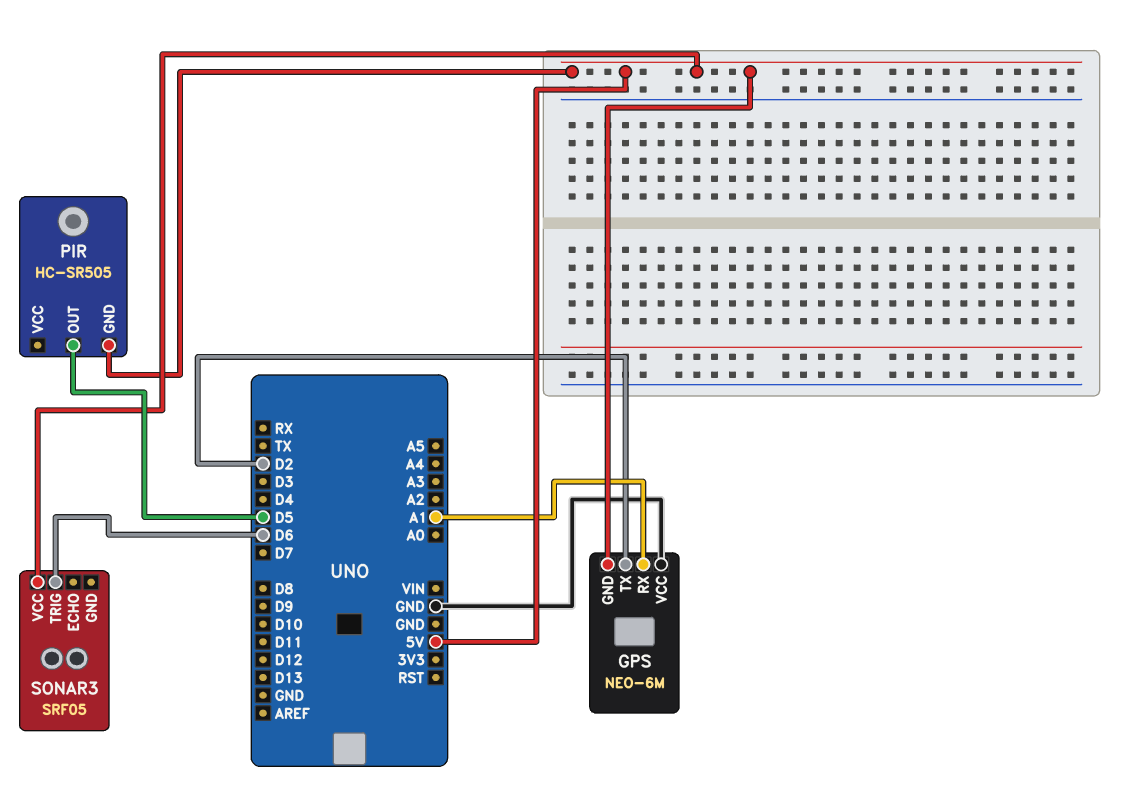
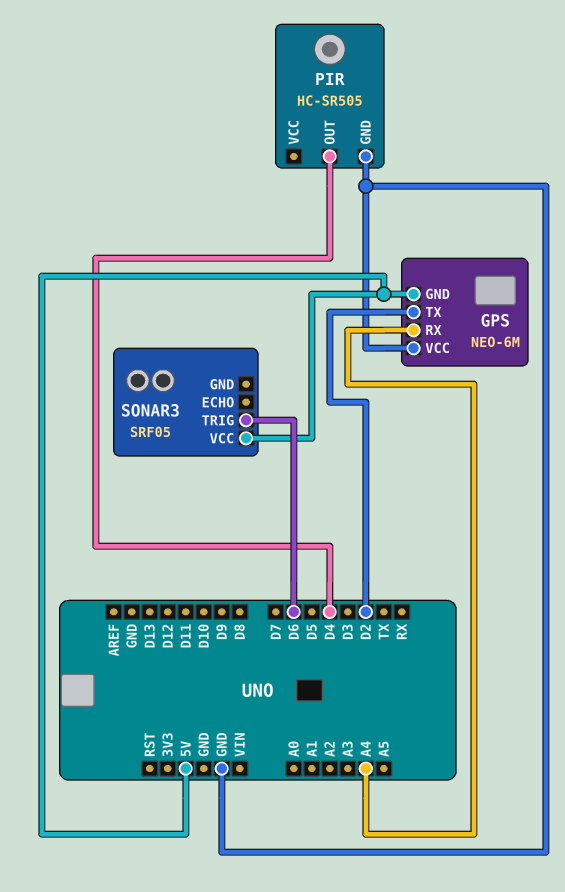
GPS pin RX: A1 -> A4
PIR pin GND: 5V -> GND
PIR pin OUT: D5 -> D4

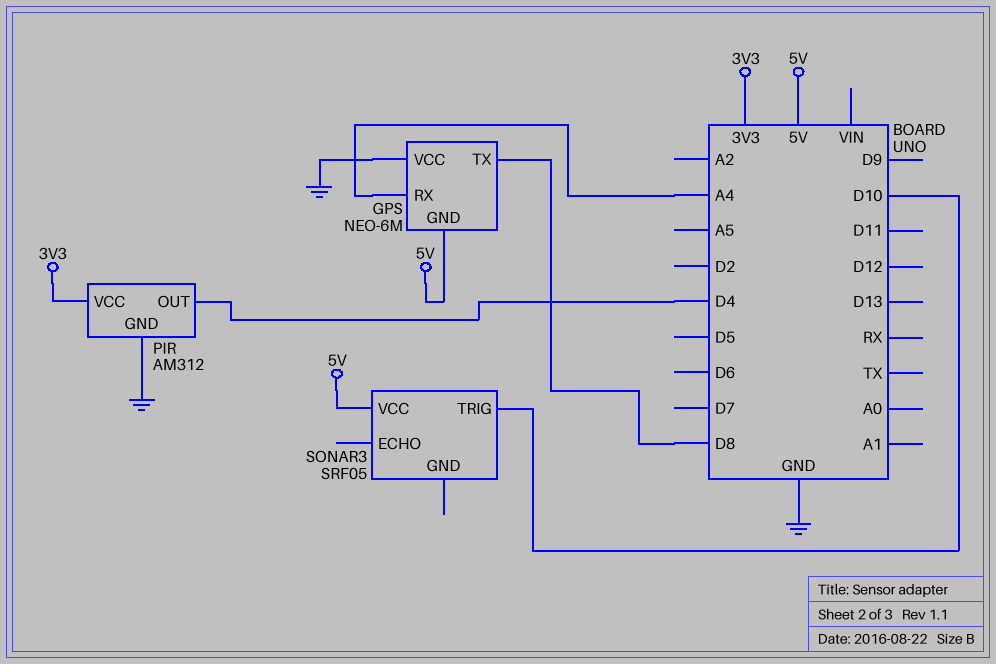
GPS pin TX: D2 -> D8
PIR: HC-SR505 -> AM312
PIR pin VCC: none -> 3V3
SONAR3 pin TRIG: D6 -> D10

